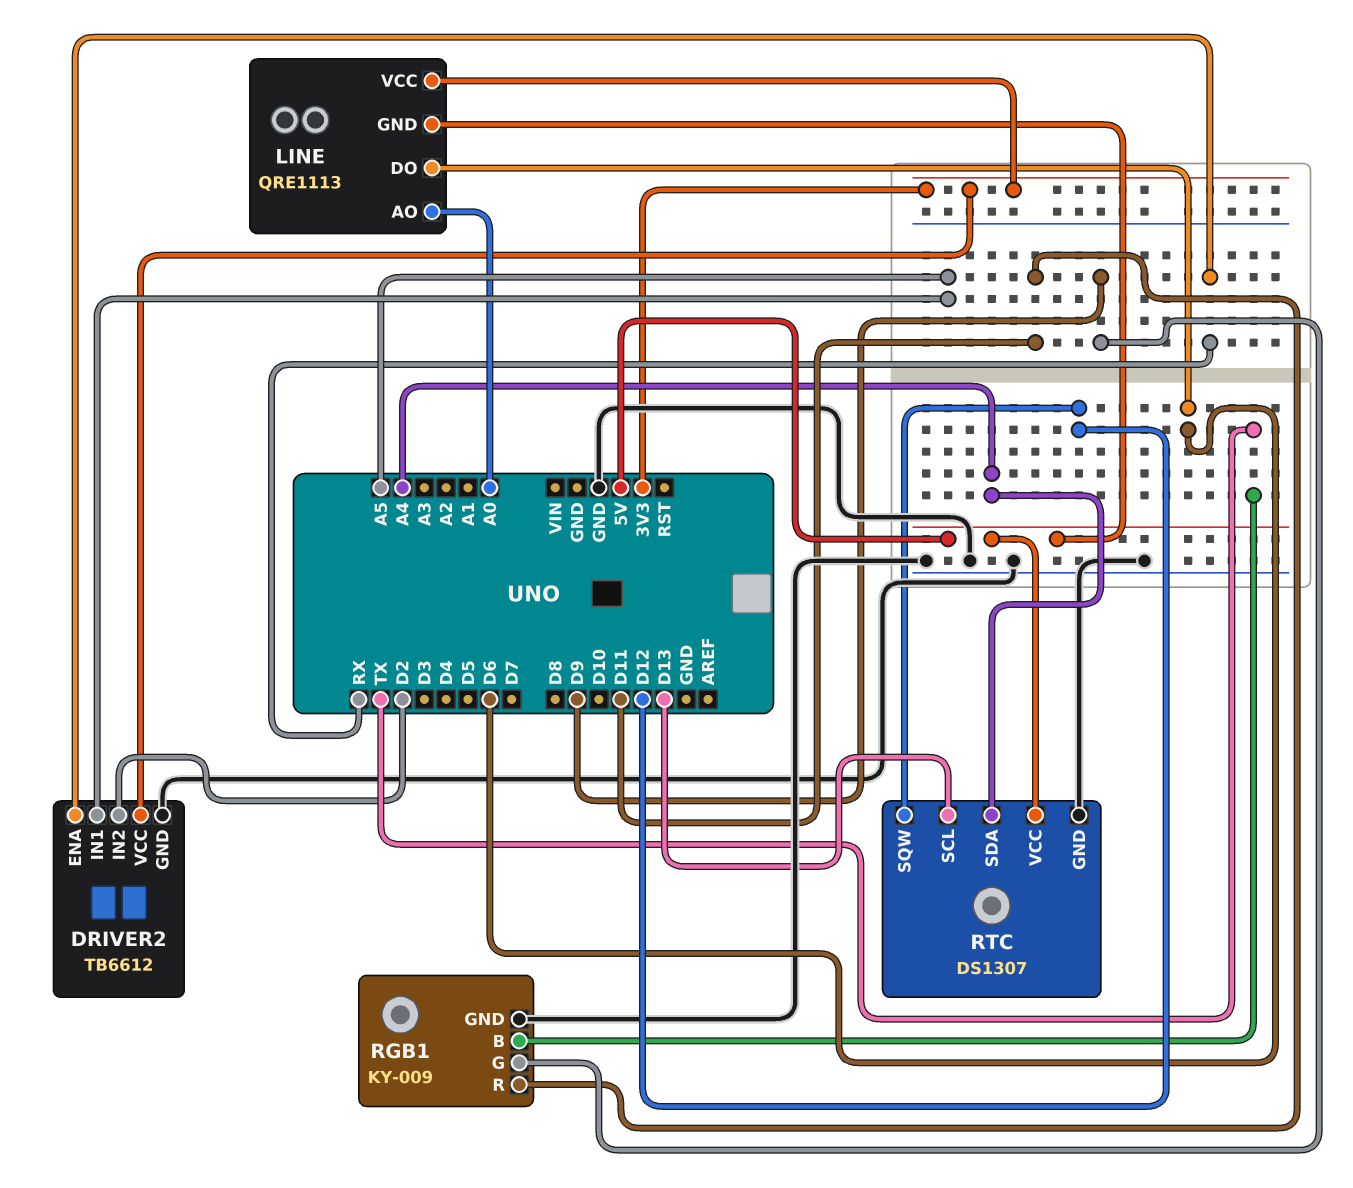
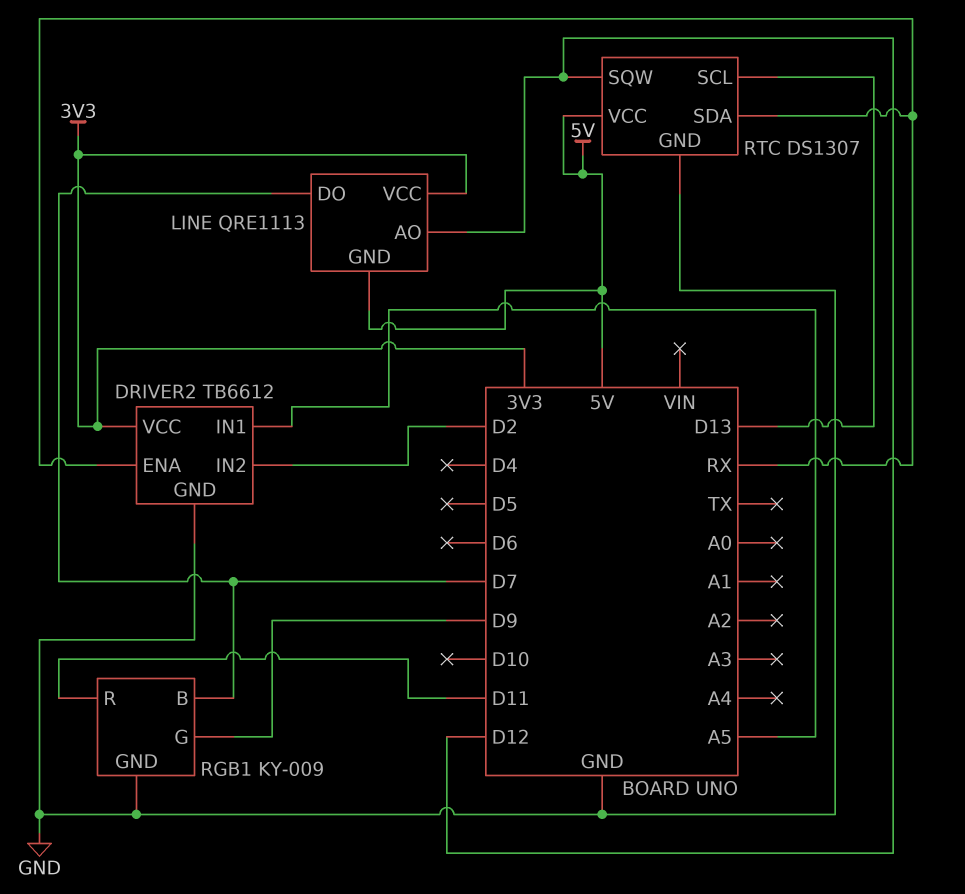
LINE pin AO: A0 -> D12
LINE pin DO: D6 -> D7
RGB1 pin B: TX -> D7
RTC pin SDA: A4 -> RX

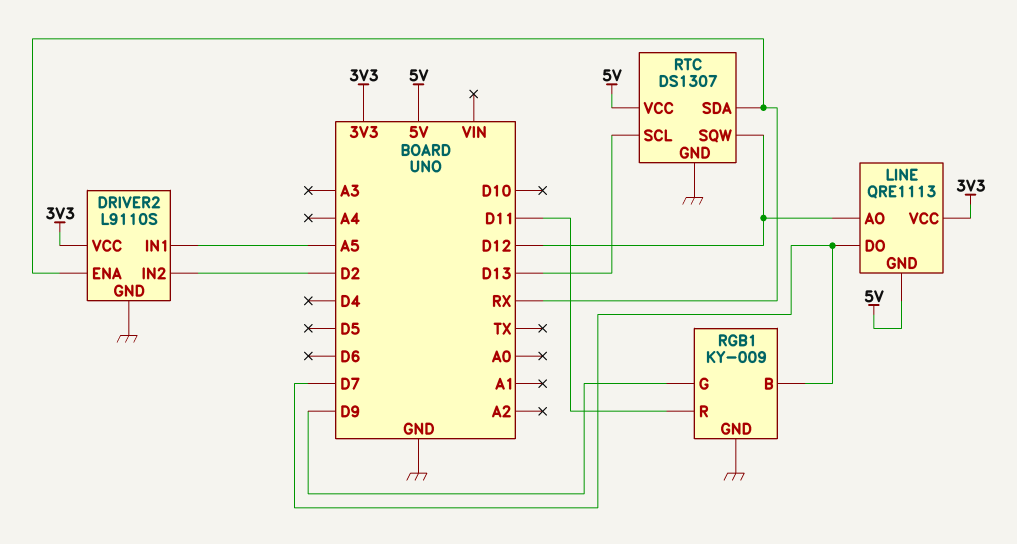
DRIVER2: TB6612 -> L9110S

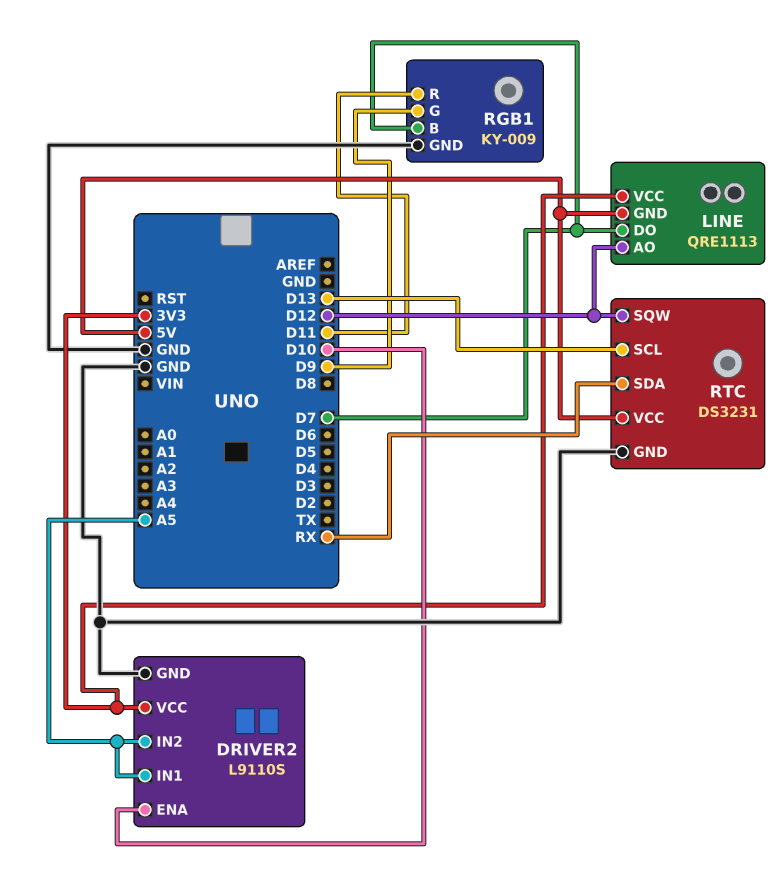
DRIVER2 pin ENA: RX -> D10
DRIVER2 pin IN2: D2 -> A5
RTC: DS1307 -> DS3231

